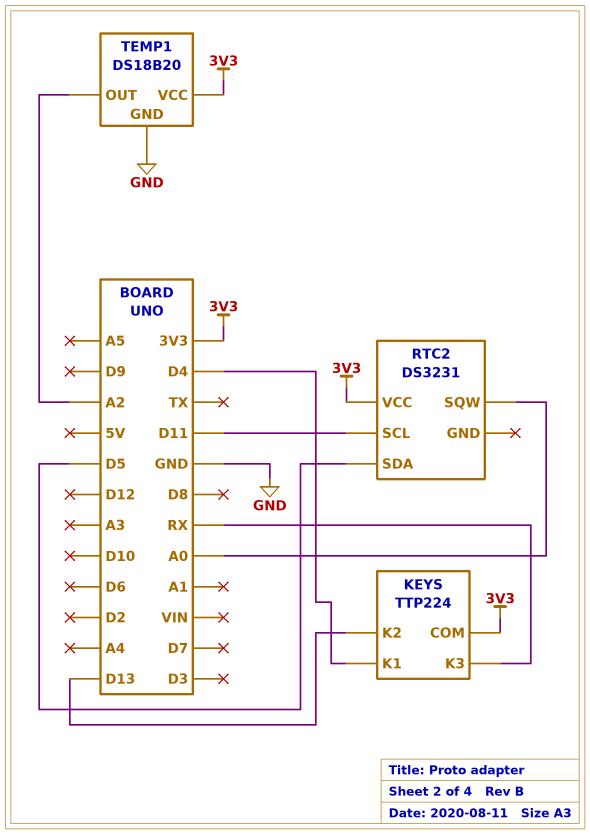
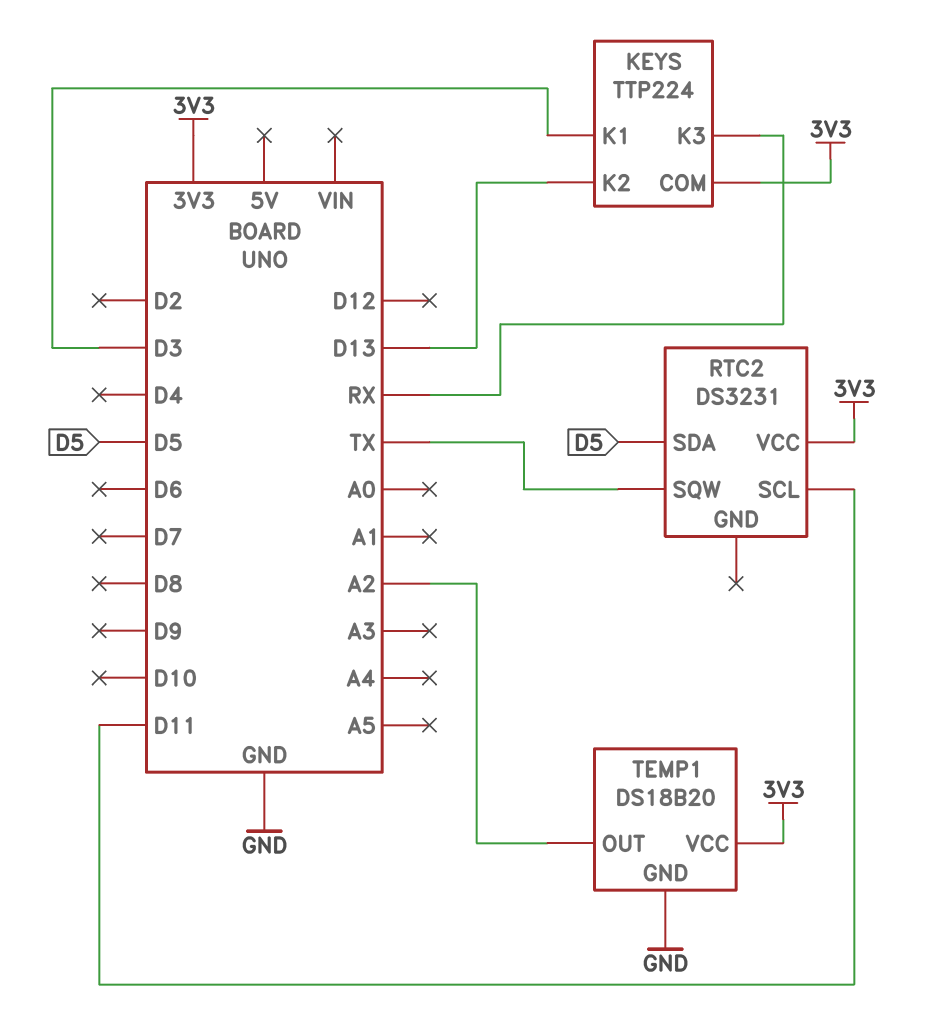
KEYS pin K1: D4 -> D3
RTC2 pin SQW: A0 -> TX

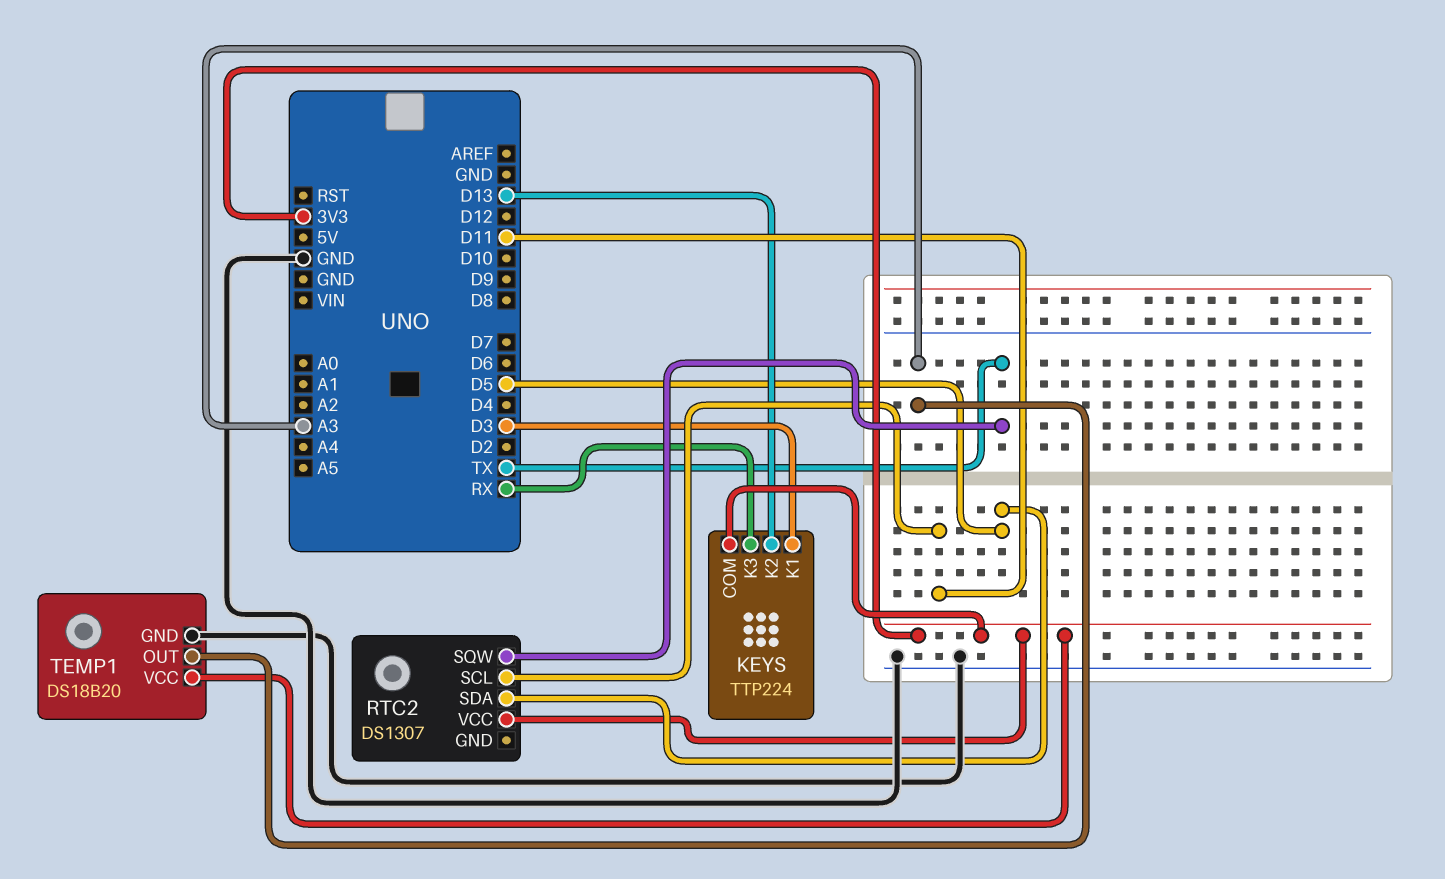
RTC2: DS3231 -> DS1307
TEMP1 pin OUT: A2 -> A3

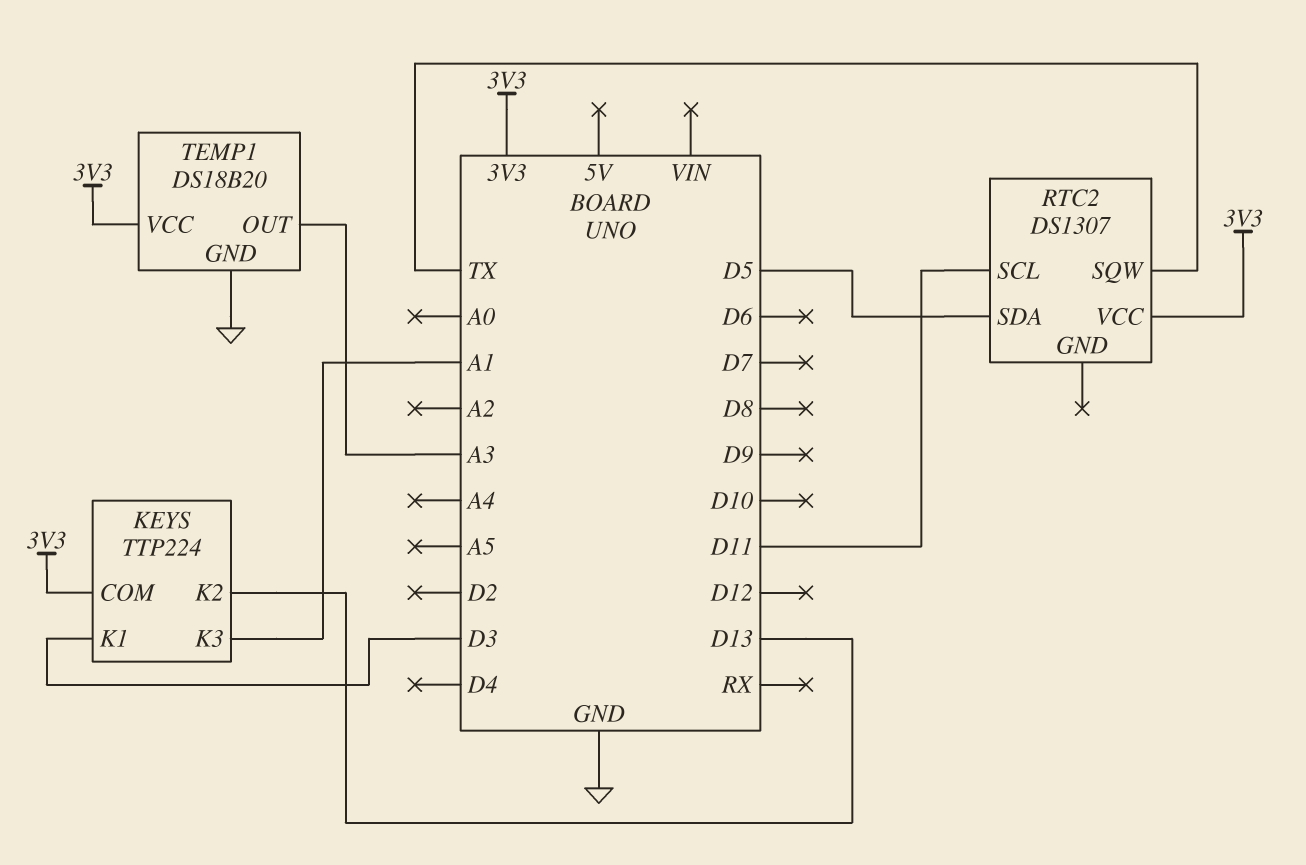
KEYS pin K3: RX -> A1

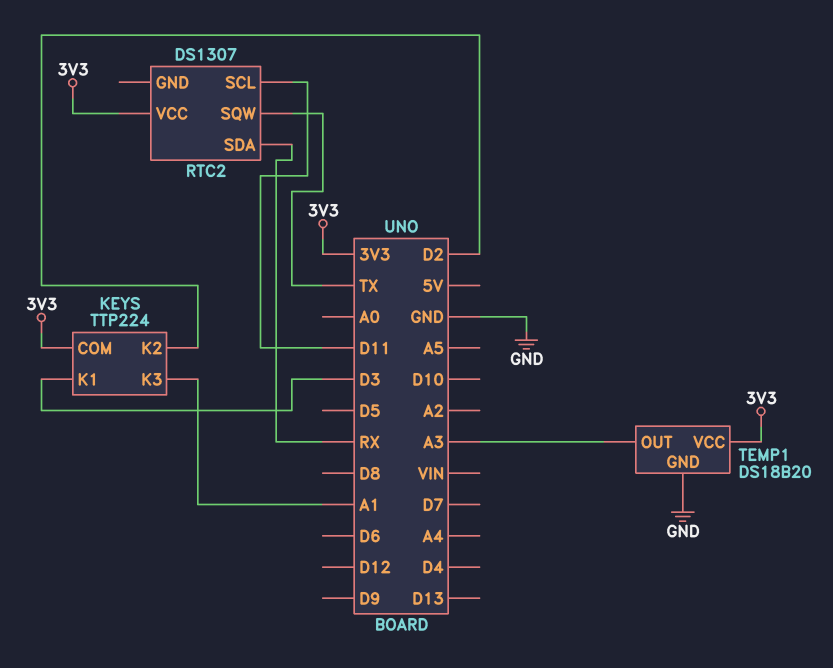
KEYS pin K2: D13 -> D2
RTC2 pin SDA: D5 -> RX

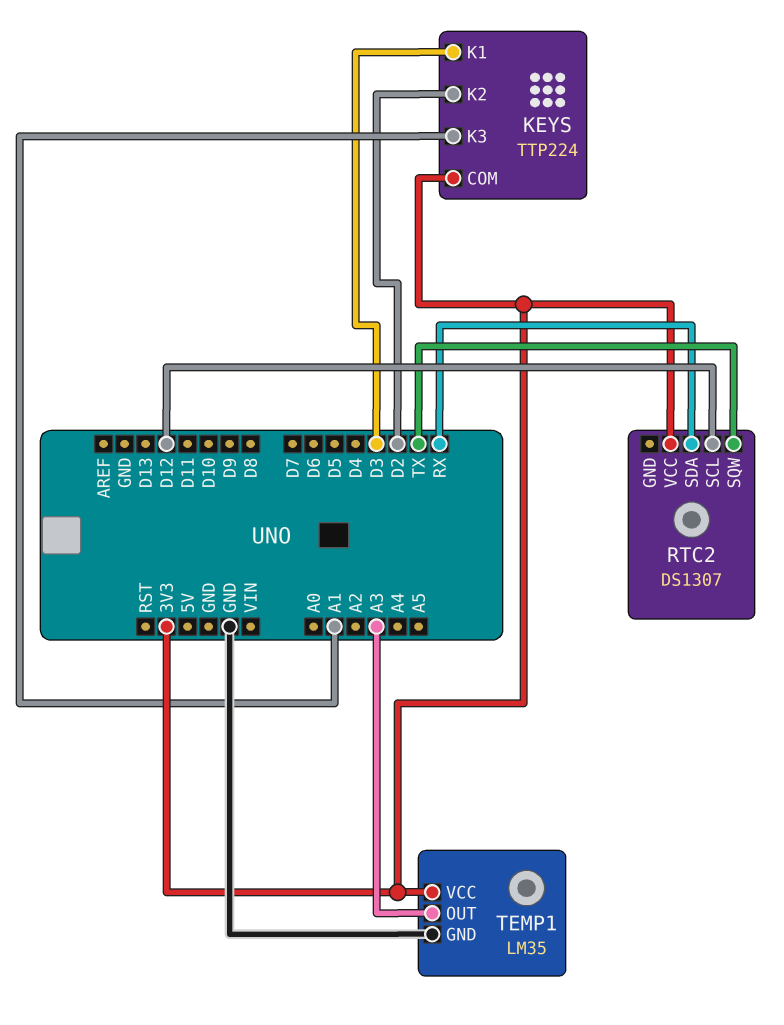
RTC2 pin SCL: D11 -> D12
TEMP1: DS18B20 -> LM35

